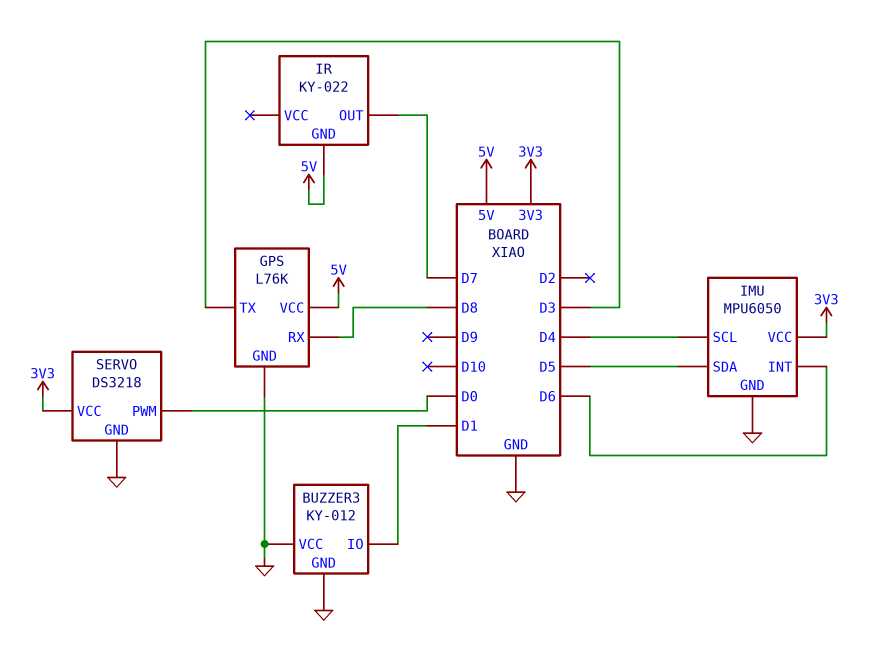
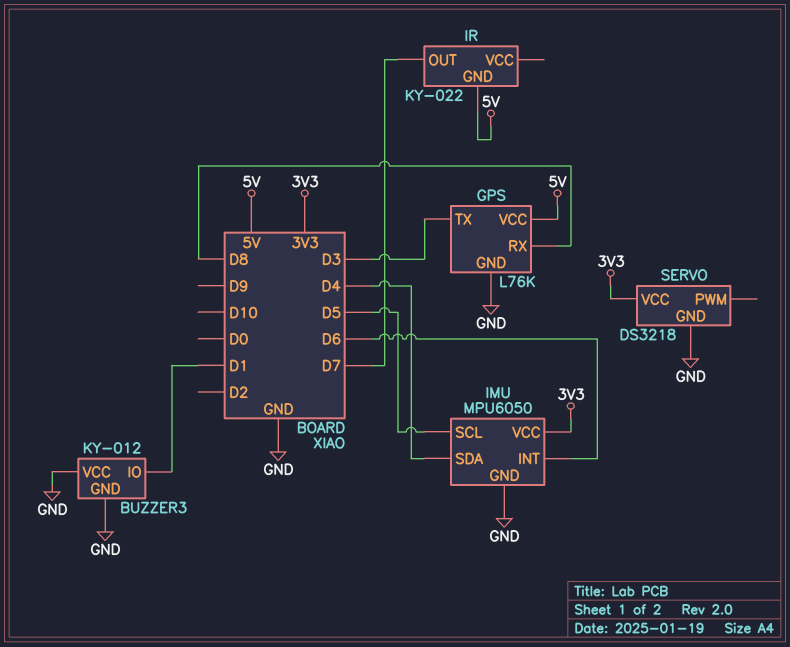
IMU pin SCL: D4 -> D5
IMU pin SDA: D5 -> D4
SERVO pin PWM: D0 -> none

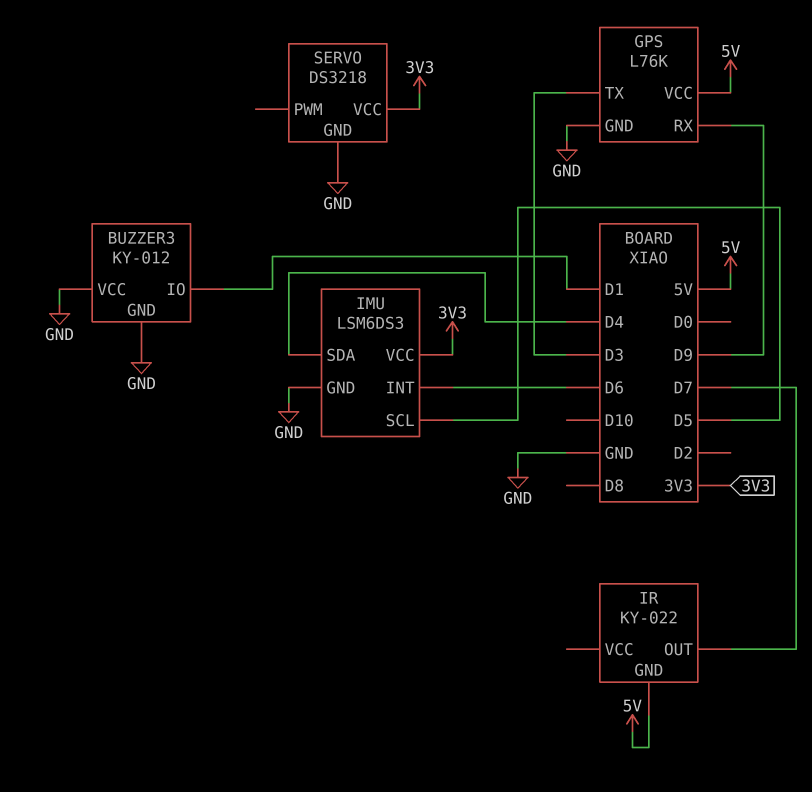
GPS pin RX: D8 -> D9
IMU: MPU6050 -> LSM6DS3

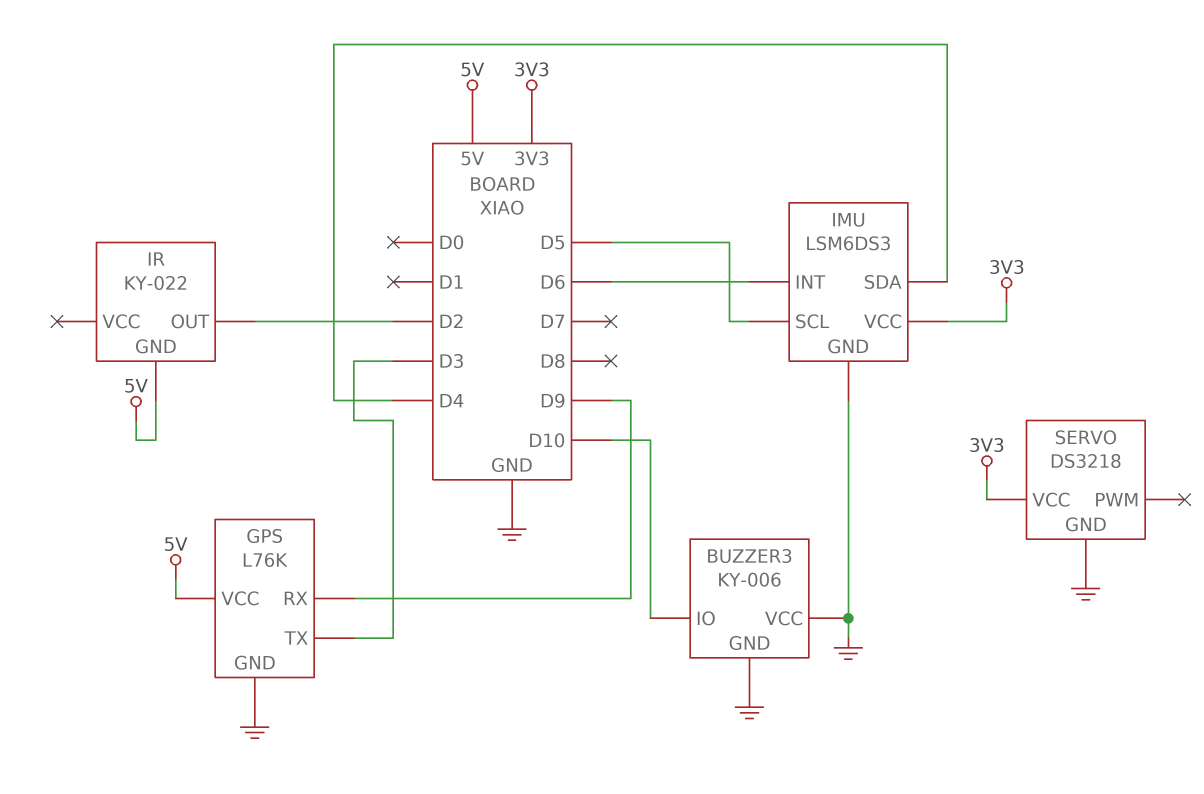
BUZZER3: KY-012 -> KY-006
BUZZER3 pin IO: D1 -> D10
IR pin OUT: D7 -> D2

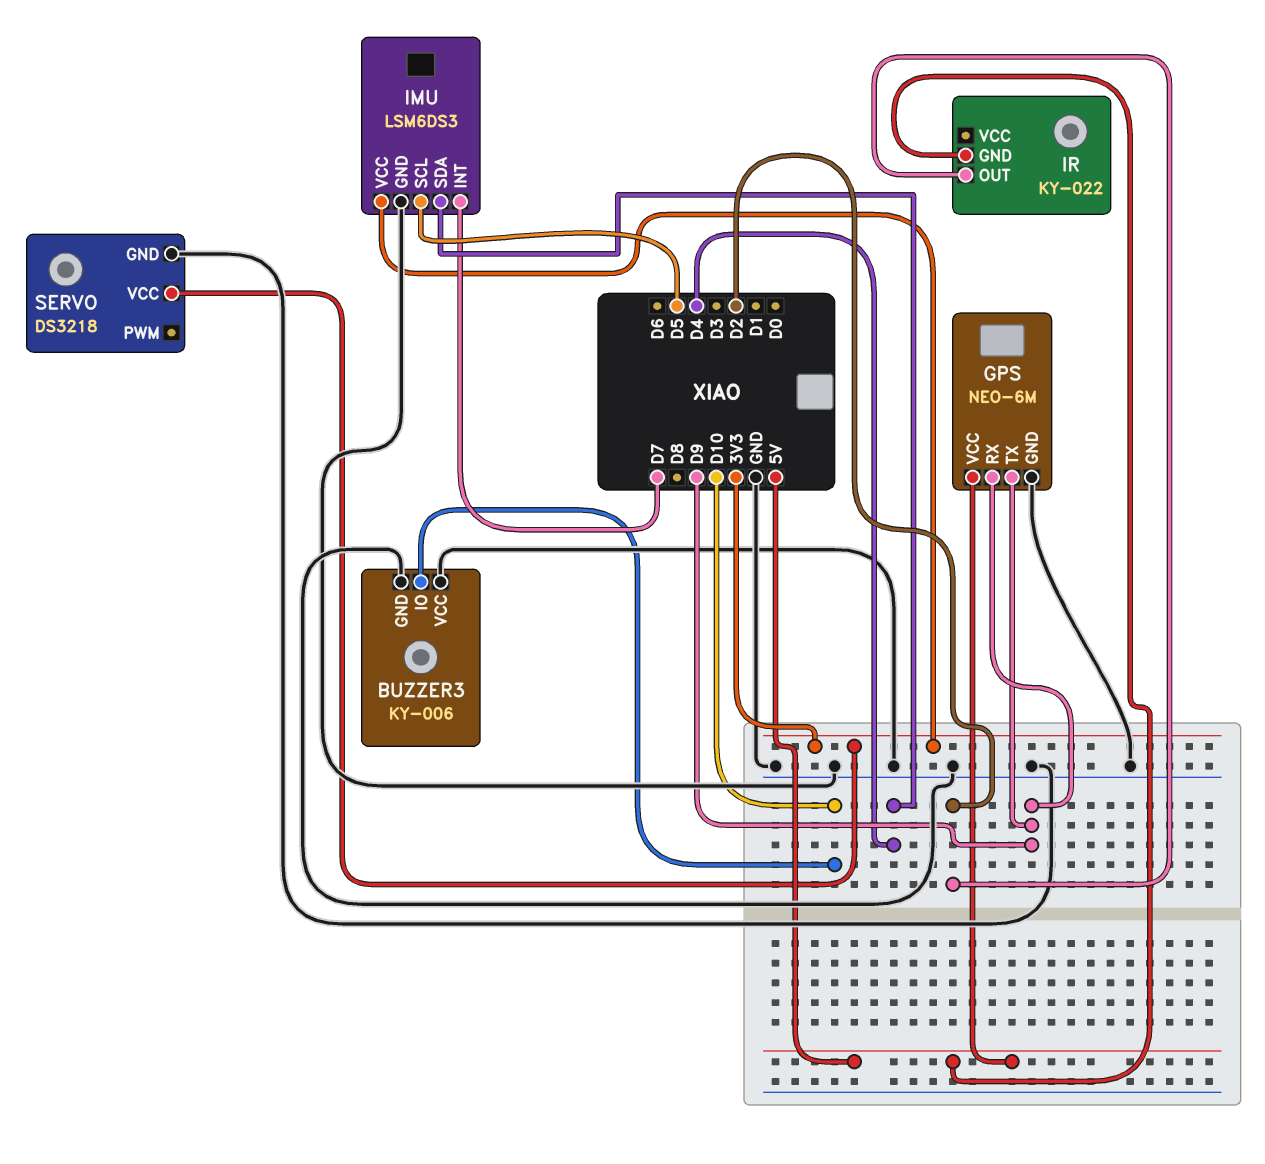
GPS: L76K -> NEO-6M
GPS pin TX: D3 -> D9
IMU pin INT: D6 -> D7

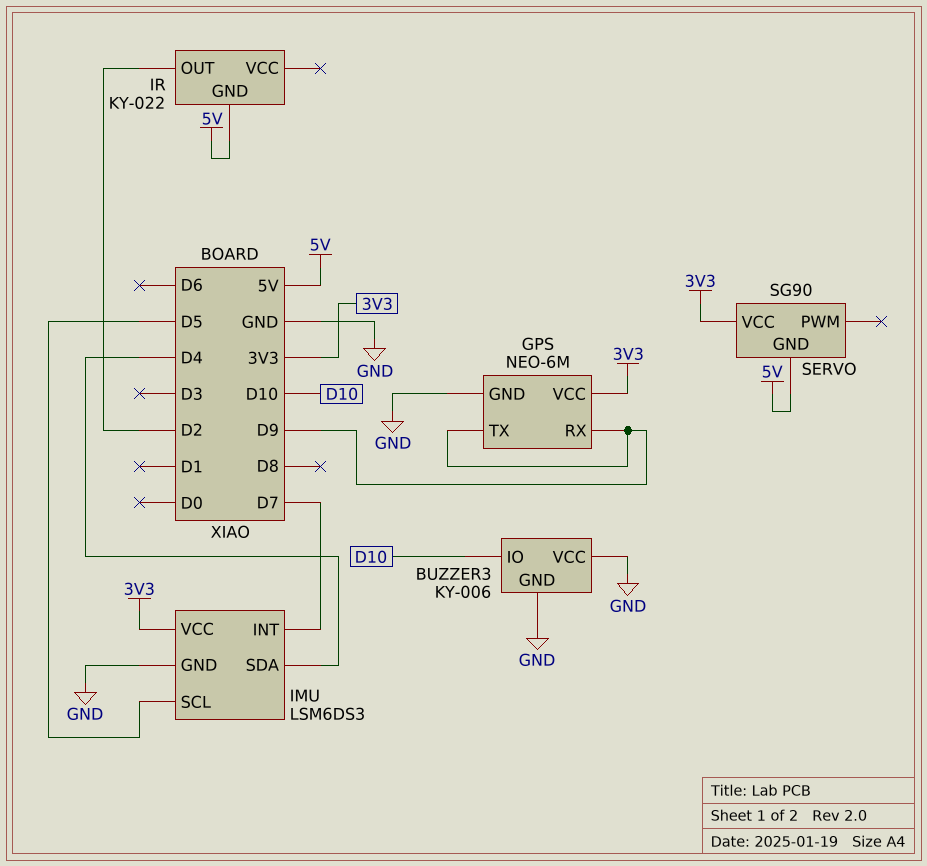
GPS pin VCC: 5V -> 3V3
SERVO: DS3218 -> SG90
SERVO pin GND: GND -> 5V

